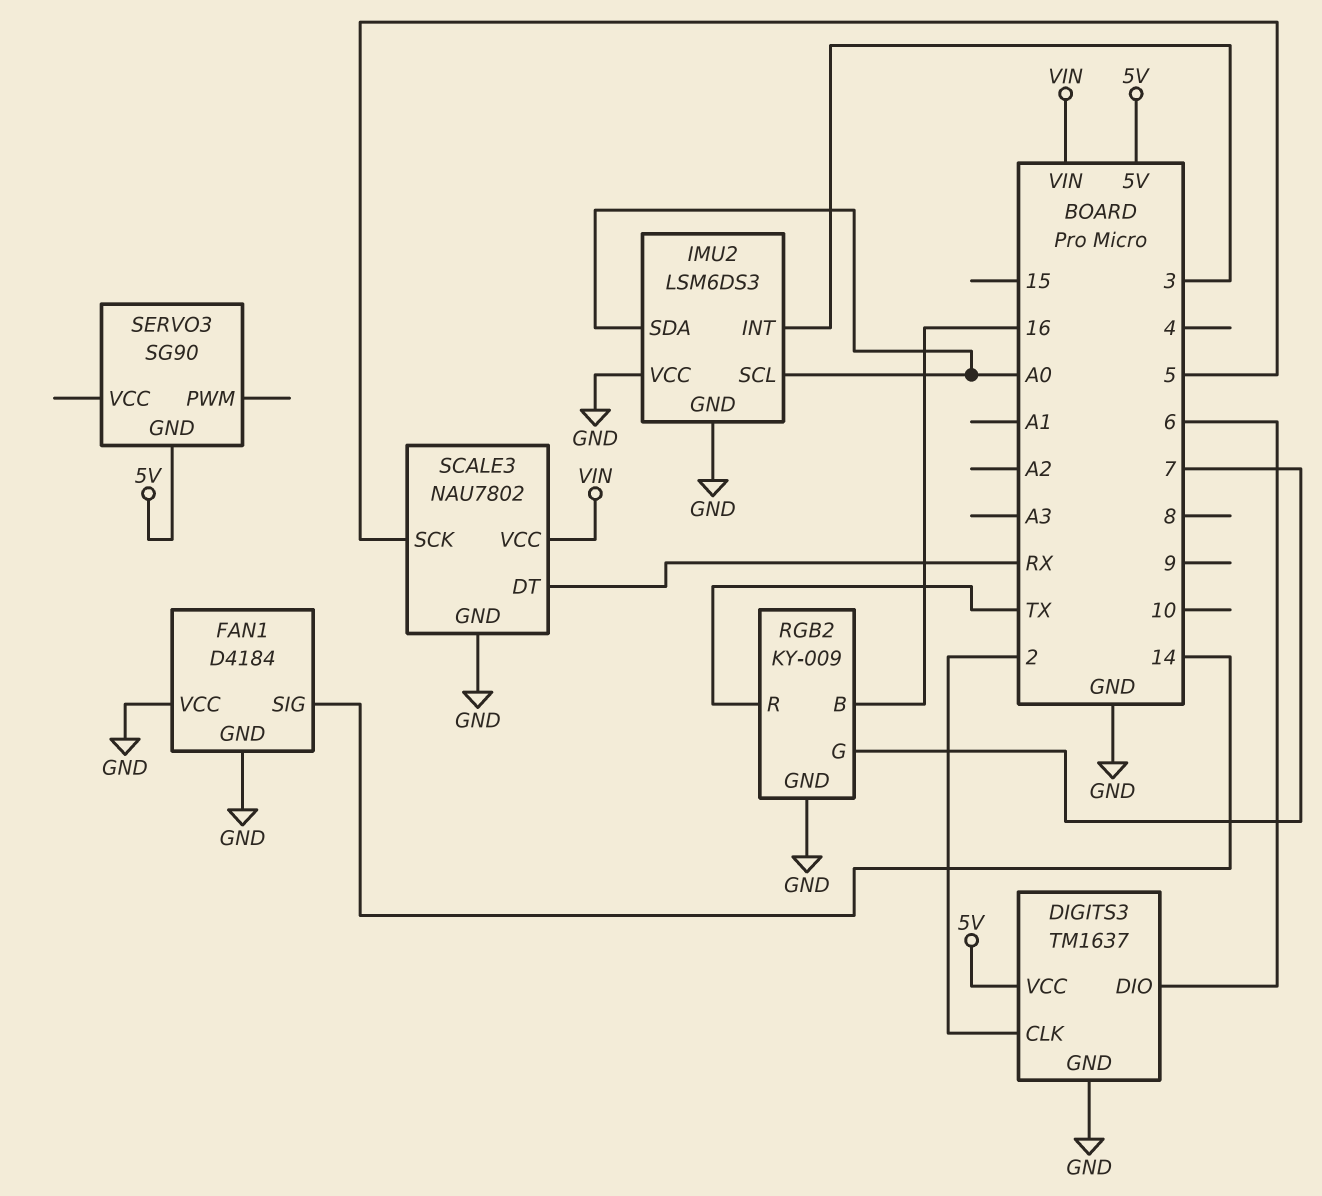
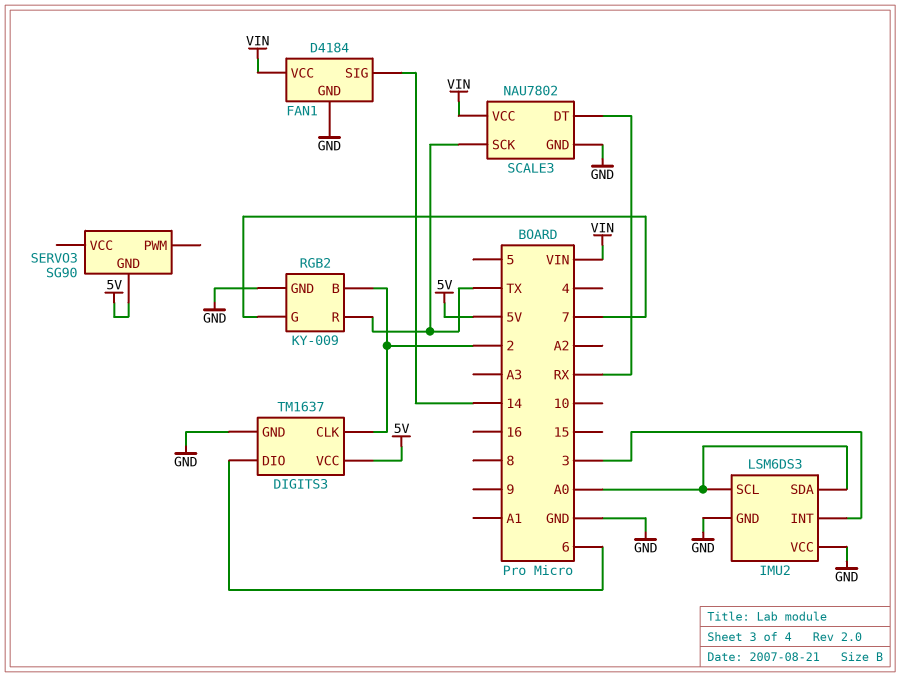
FAN1 pin VCC: GND -> VIN
RGB2 pin B: 16 -> 2
SCALE3 pin SCK: 5 -> TX

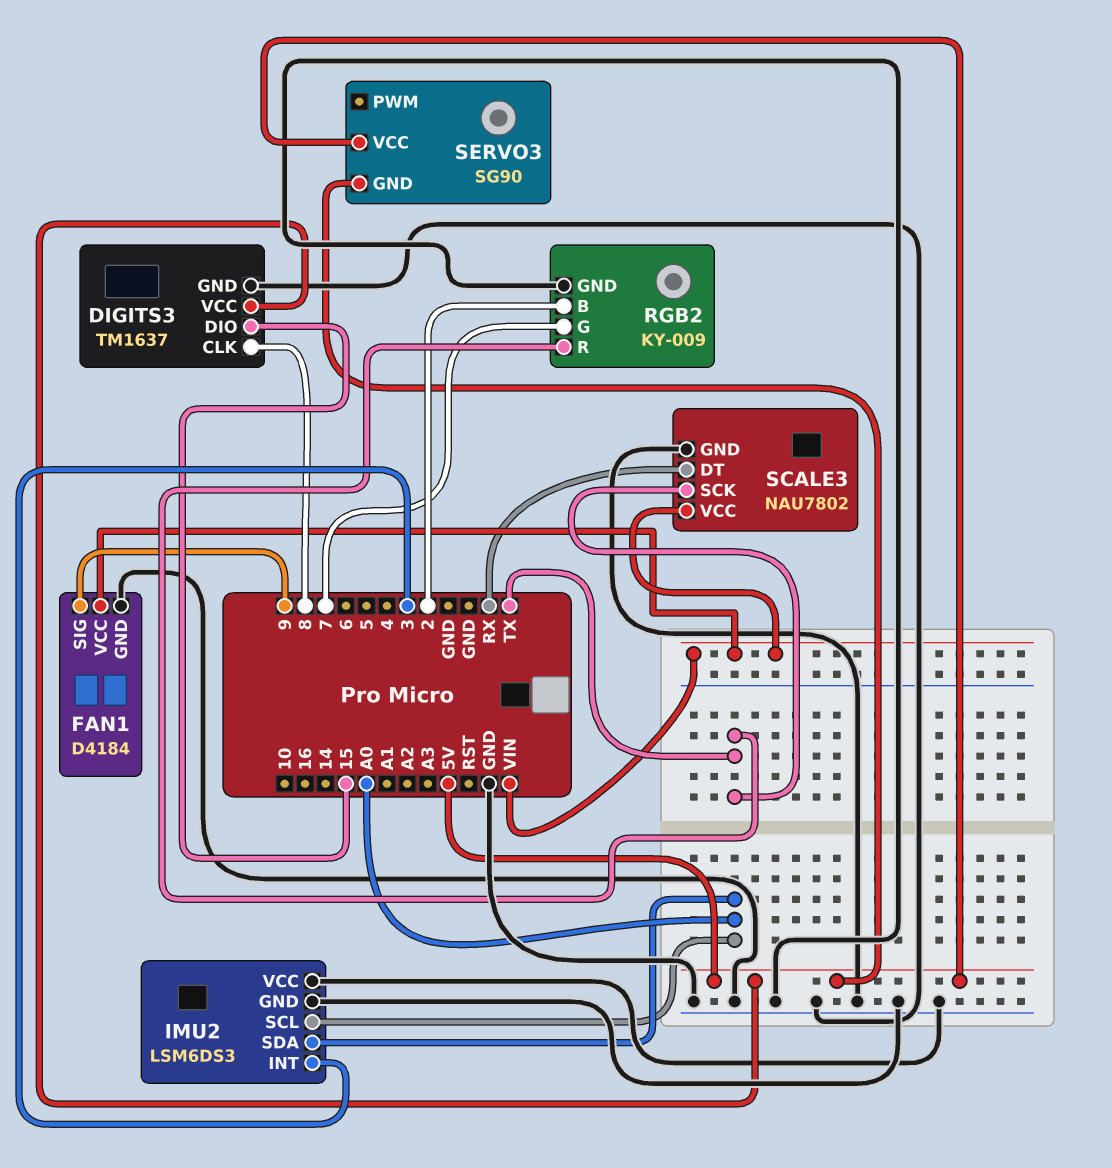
DIGITS3 pin CLK: 2 -> 8
DIGITS3 pin DIO: 6 -> 15
FAN1 pin SIG: 14 -> 9
SERVO3 pin VCC: none -> 5V

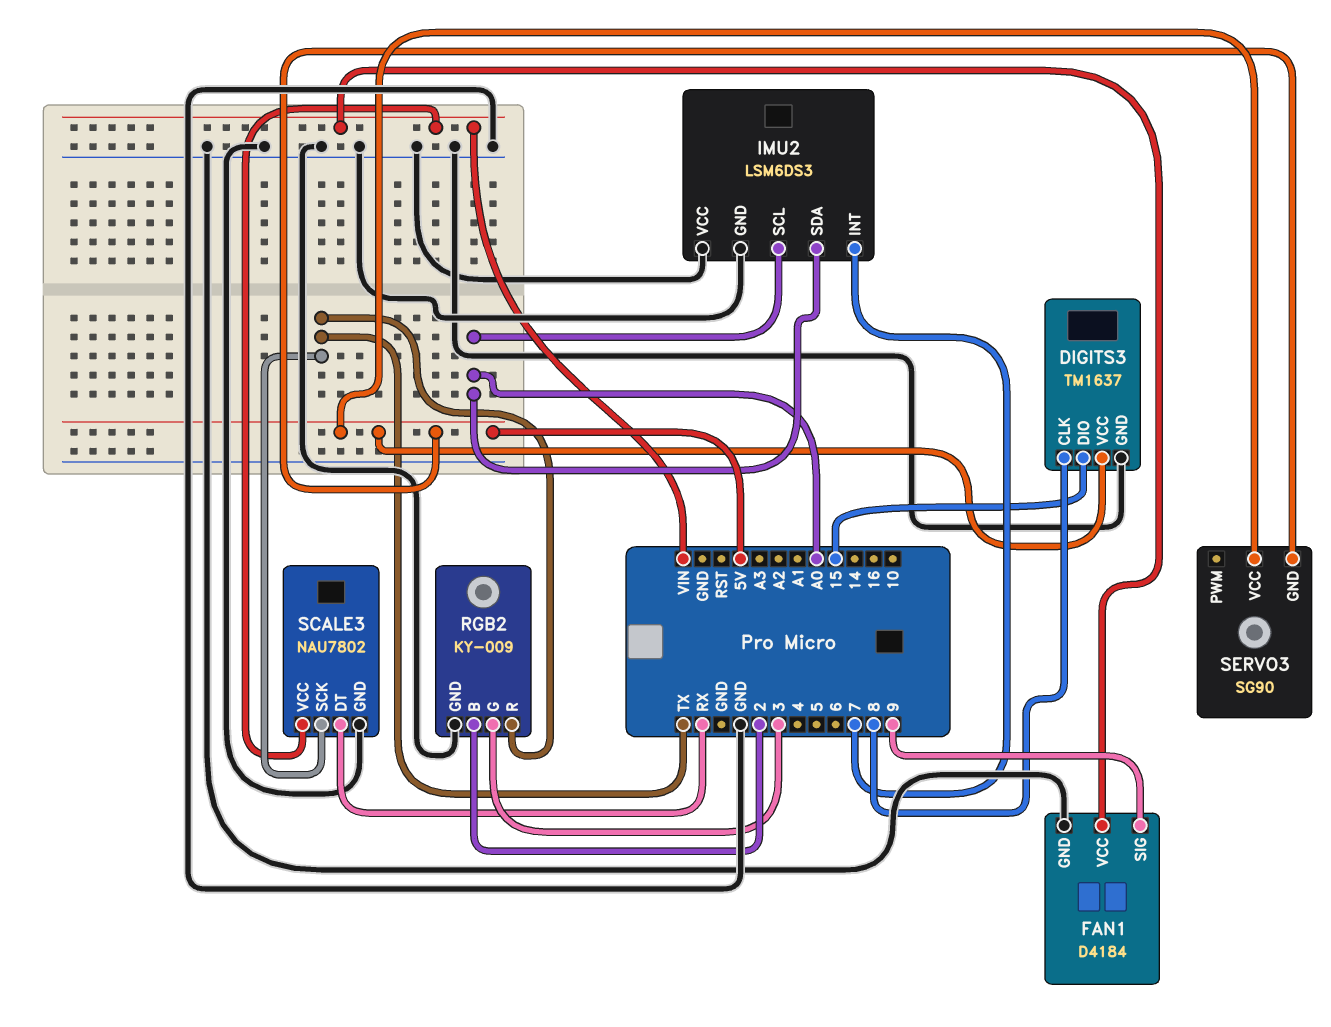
IMU2 pin INT: 3 -> 7
RGB2 pin G: 7 -> 3

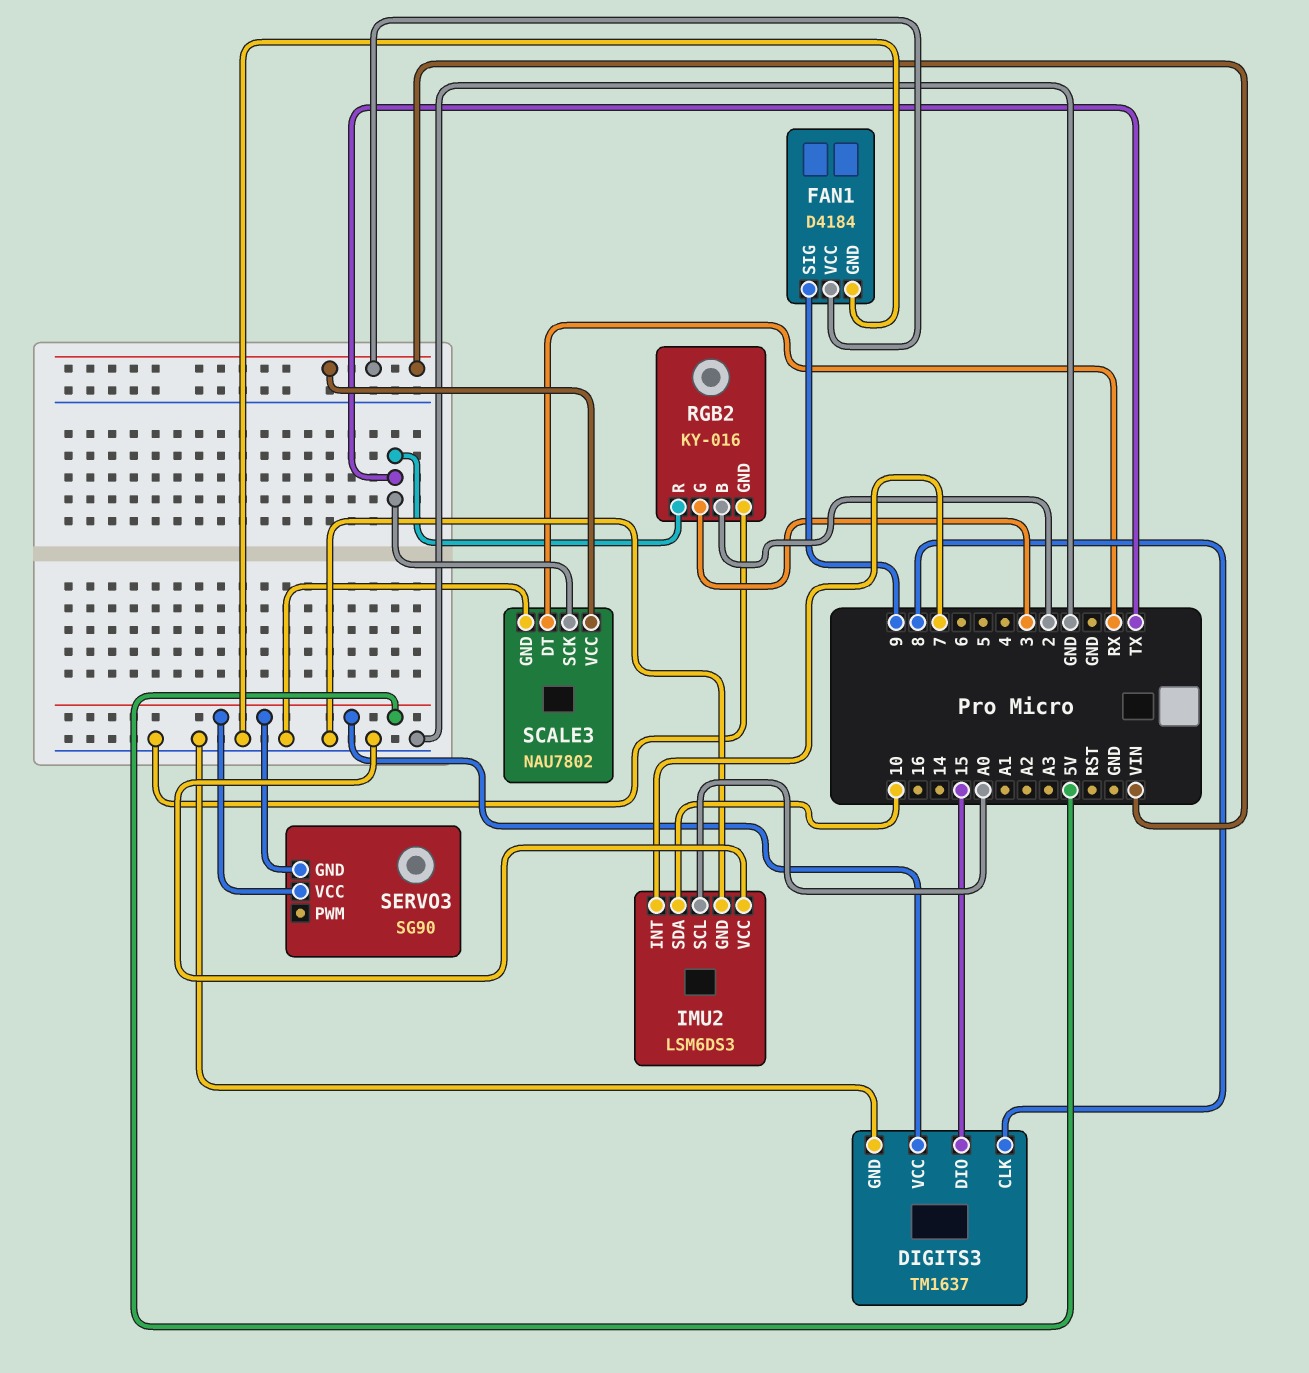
IMU2 pin SDA: A0 -> 10
RGB2: KY-009 -> KY-016

